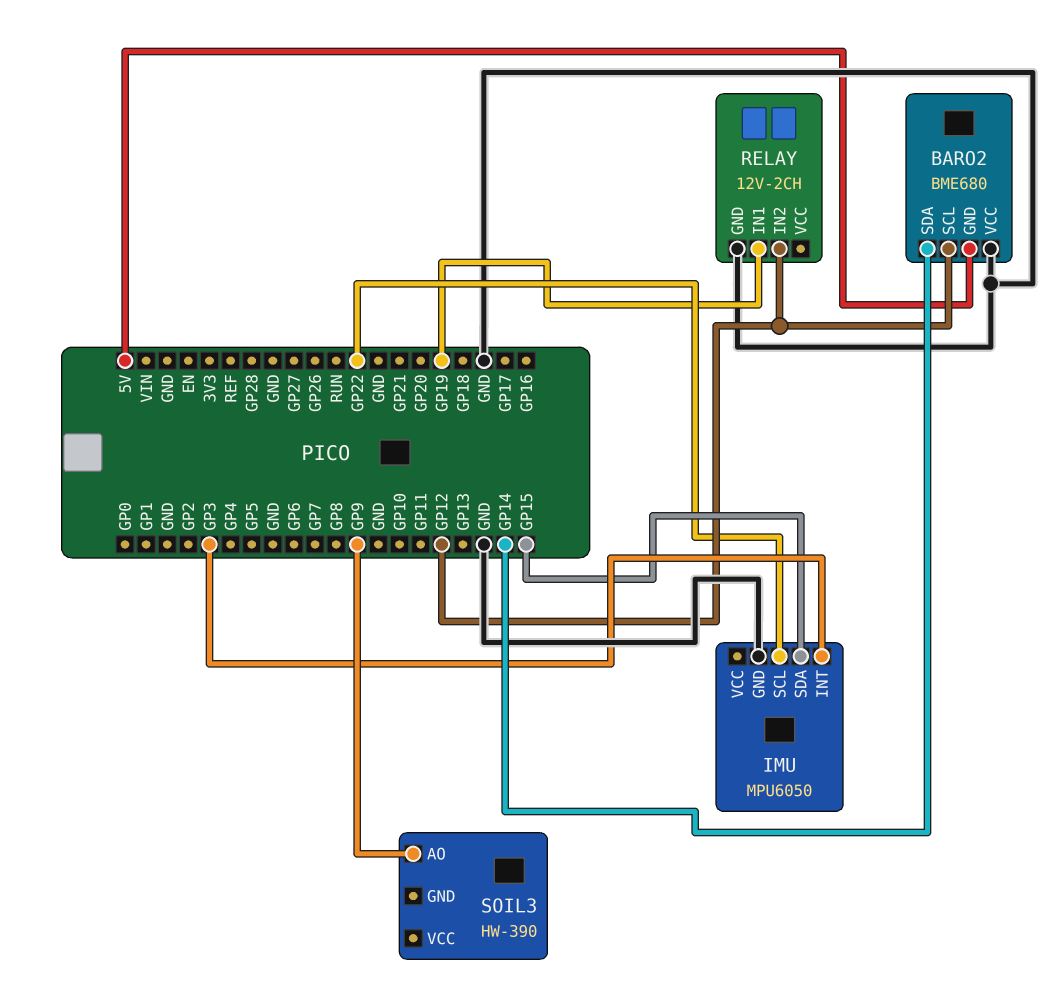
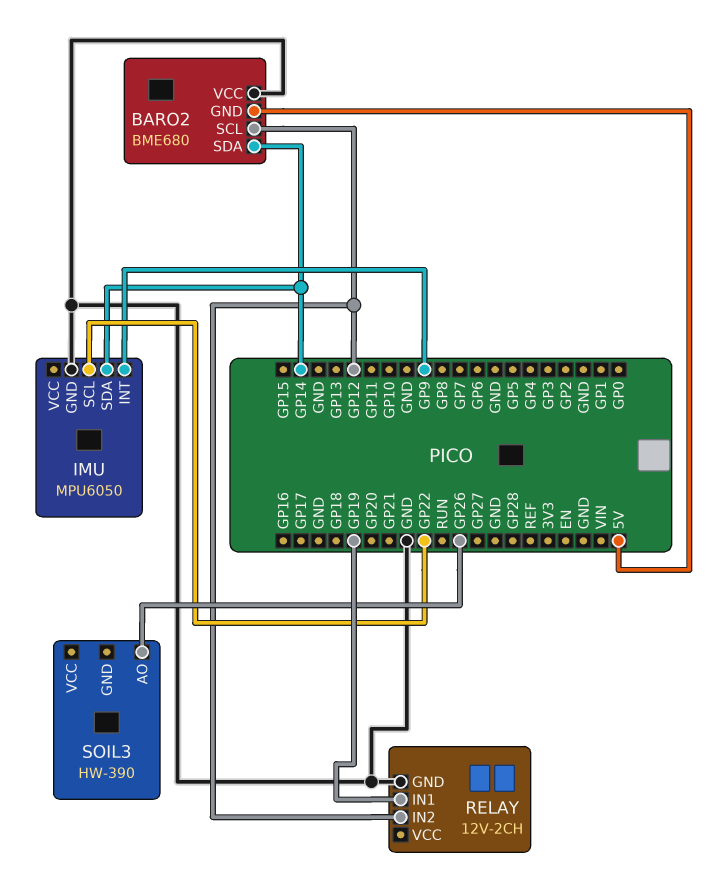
IMU pin INT: GP3 -> GP9
IMU pin SDA: GP15 -> GP14
SOIL3 pin AO: GP9 -> GP26

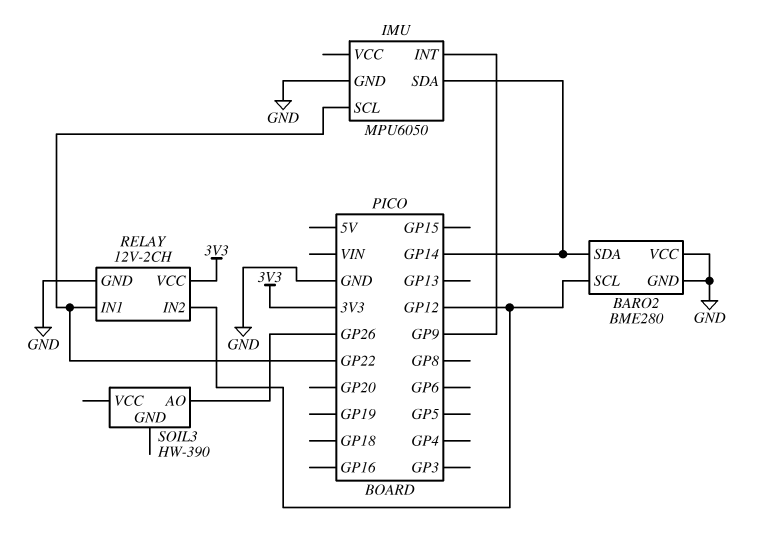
BARO2: BME680 -> BME280
BARO2 pin GND: 5V -> GND
RELAY pin IN1: GP19 -> GP22
RELAY pin VCC: none -> 3V3

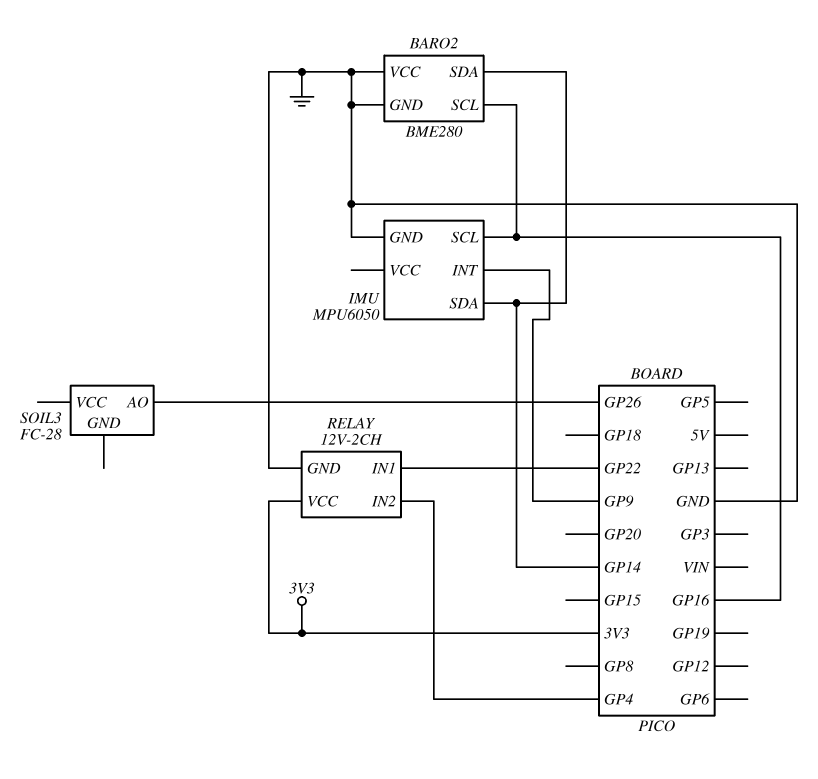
BARO2 pin SCL: GP12 -> GP16
IMU pin SCL: GP22 -> GP16
RELAY pin IN2: GP12 -> GP4
SOIL3: HW-390 -> FC-28

